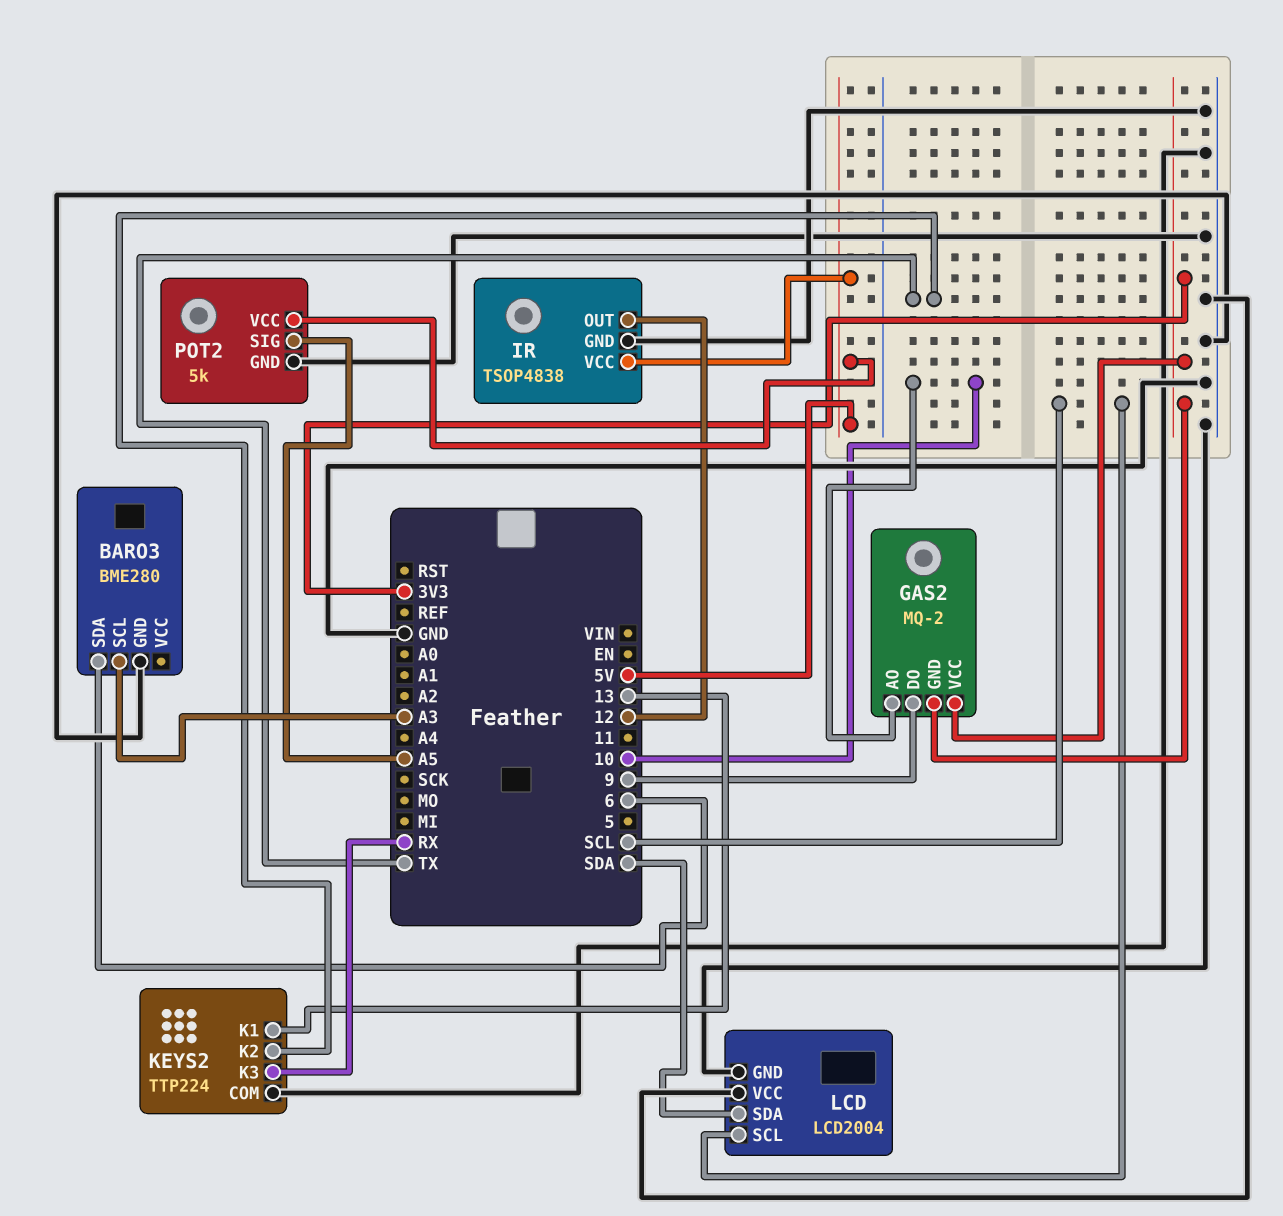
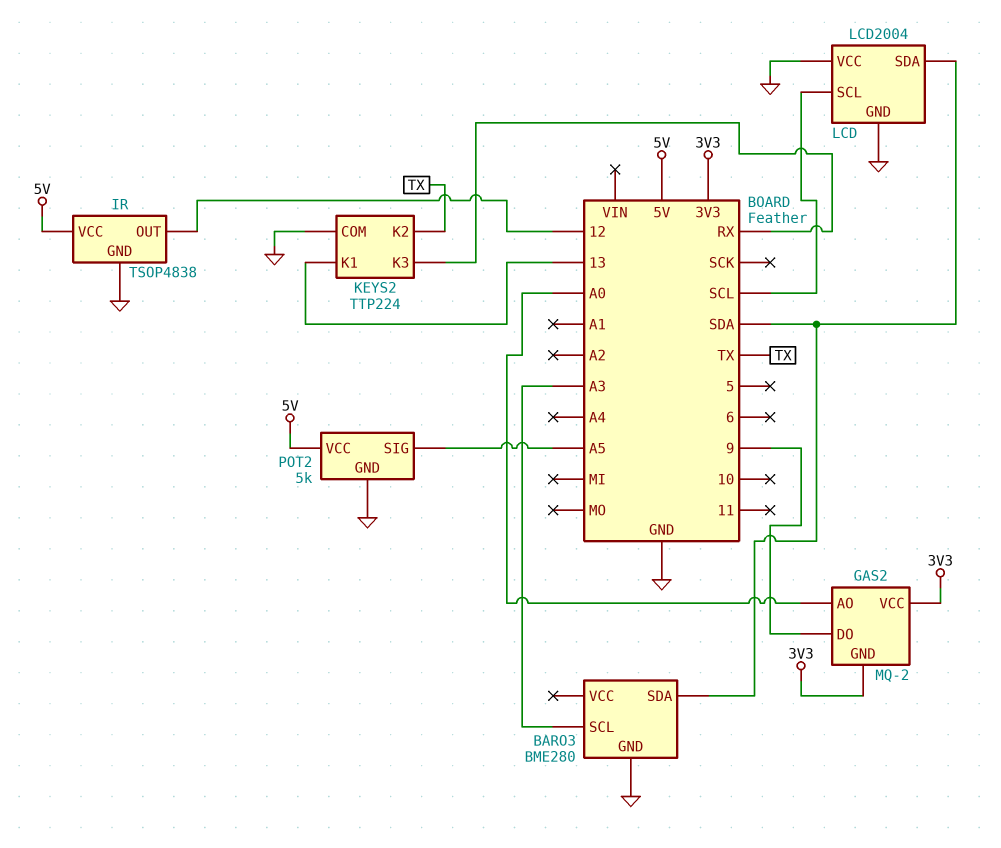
BARO3 pin SDA: 6 -> SDA
GAS2 pin AO: 10 -> A0

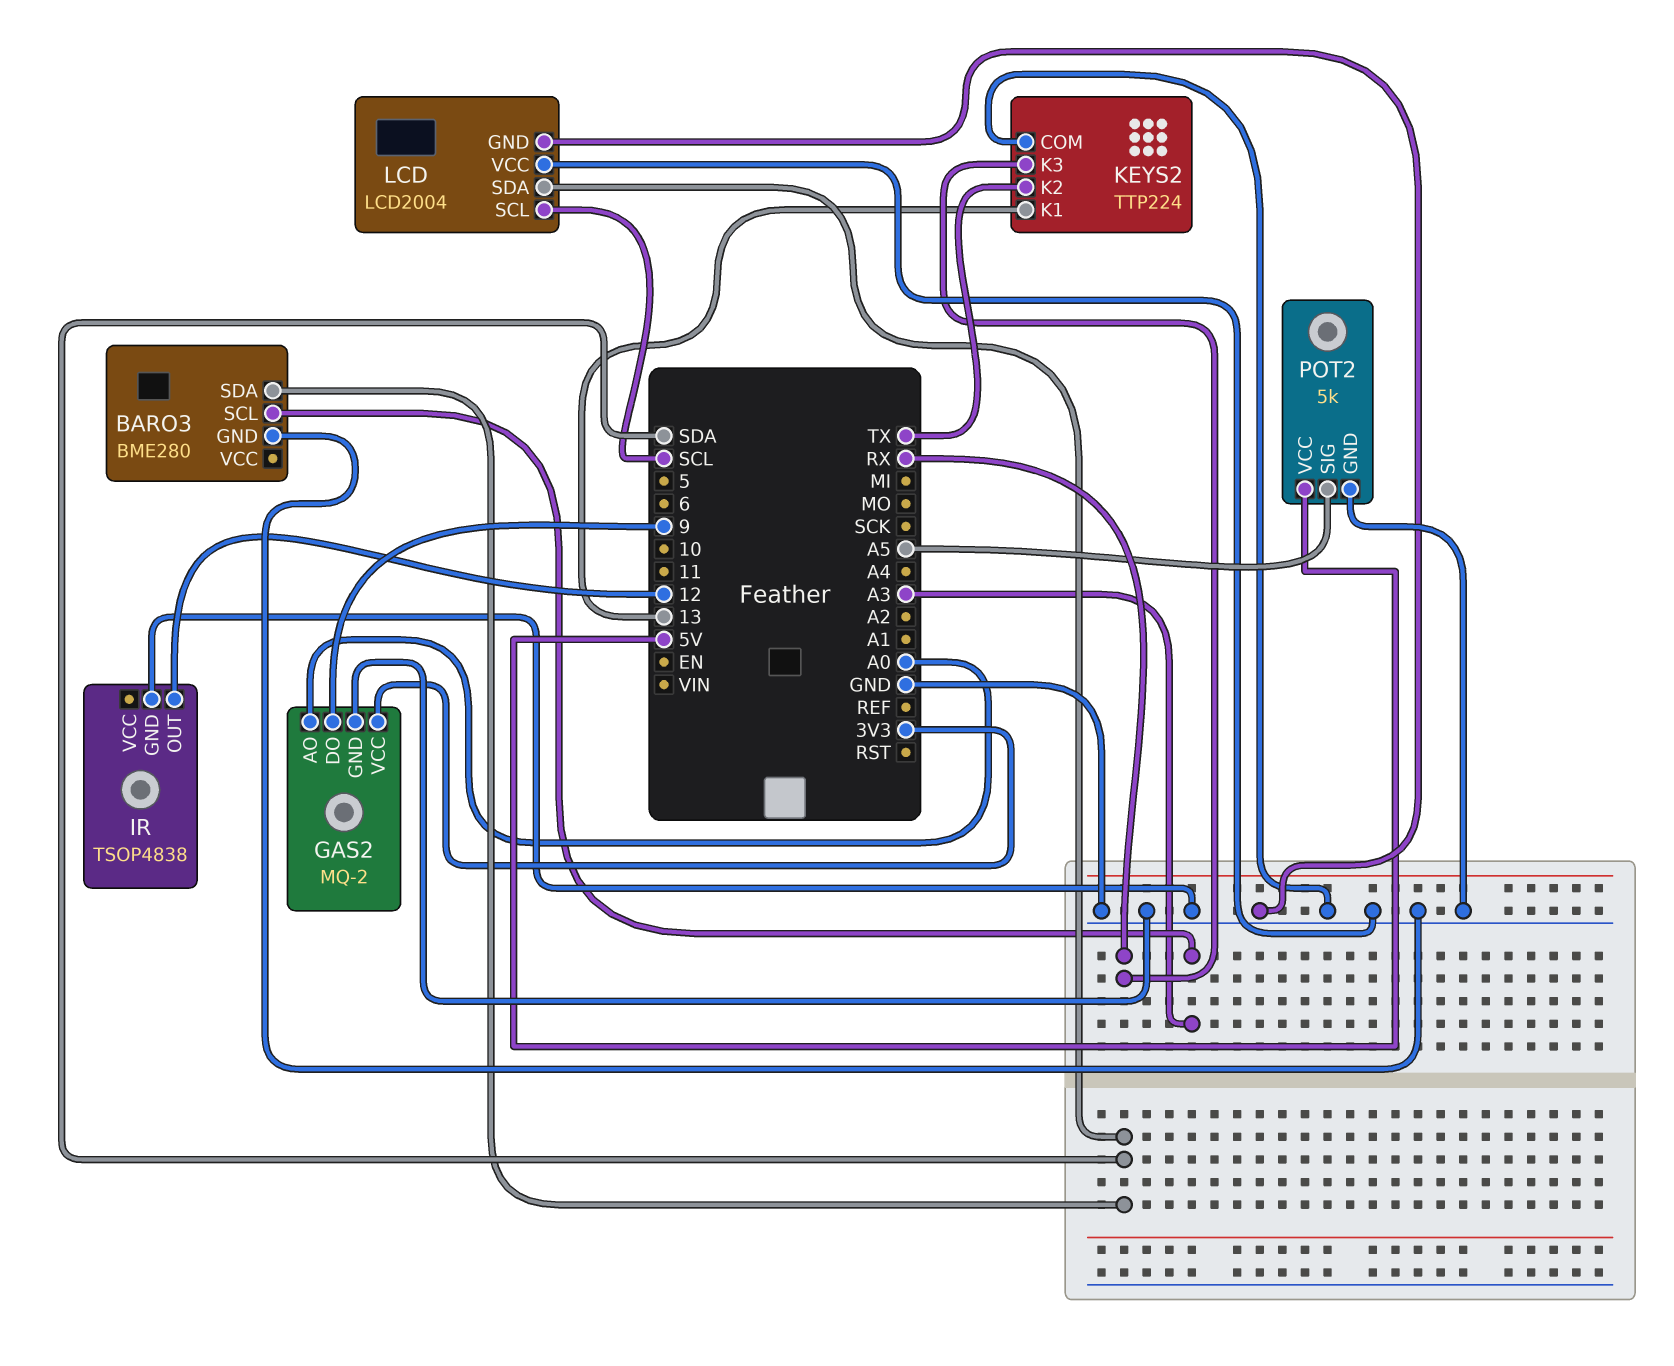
GAS2 pin GND: 3V3 -> GND
IR pin VCC: 5V -> none

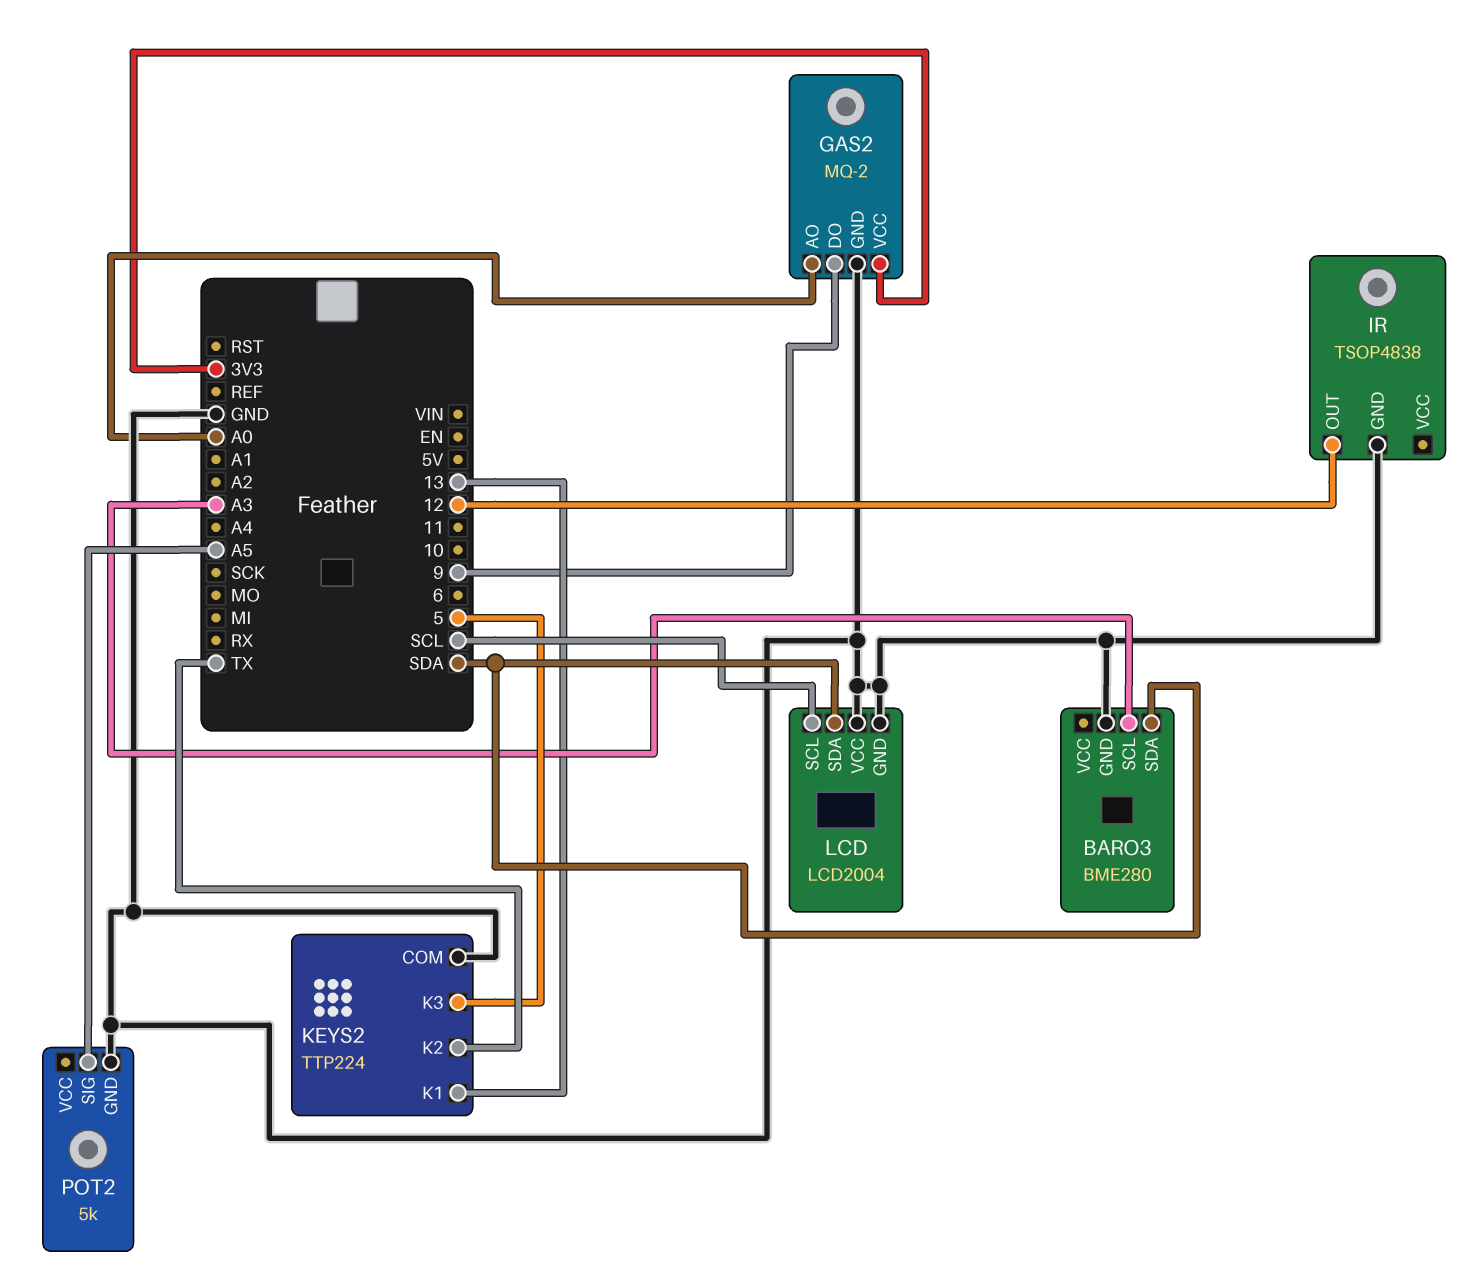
KEYS2 pin K3: RX -> 5
POT2 pin VCC: 5V -> none

